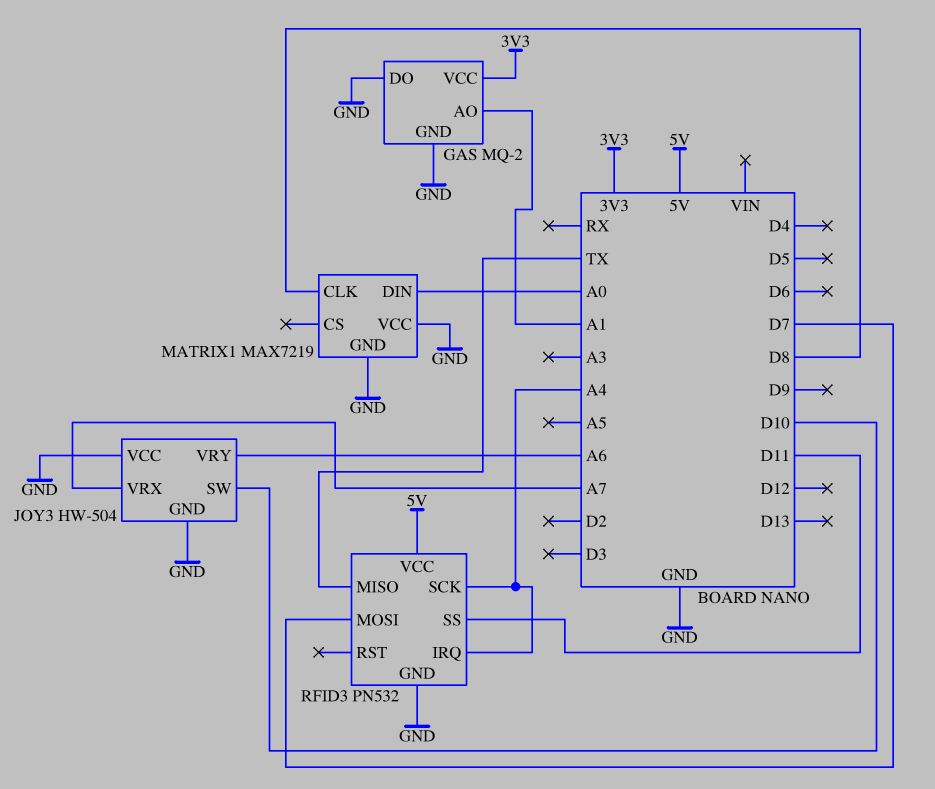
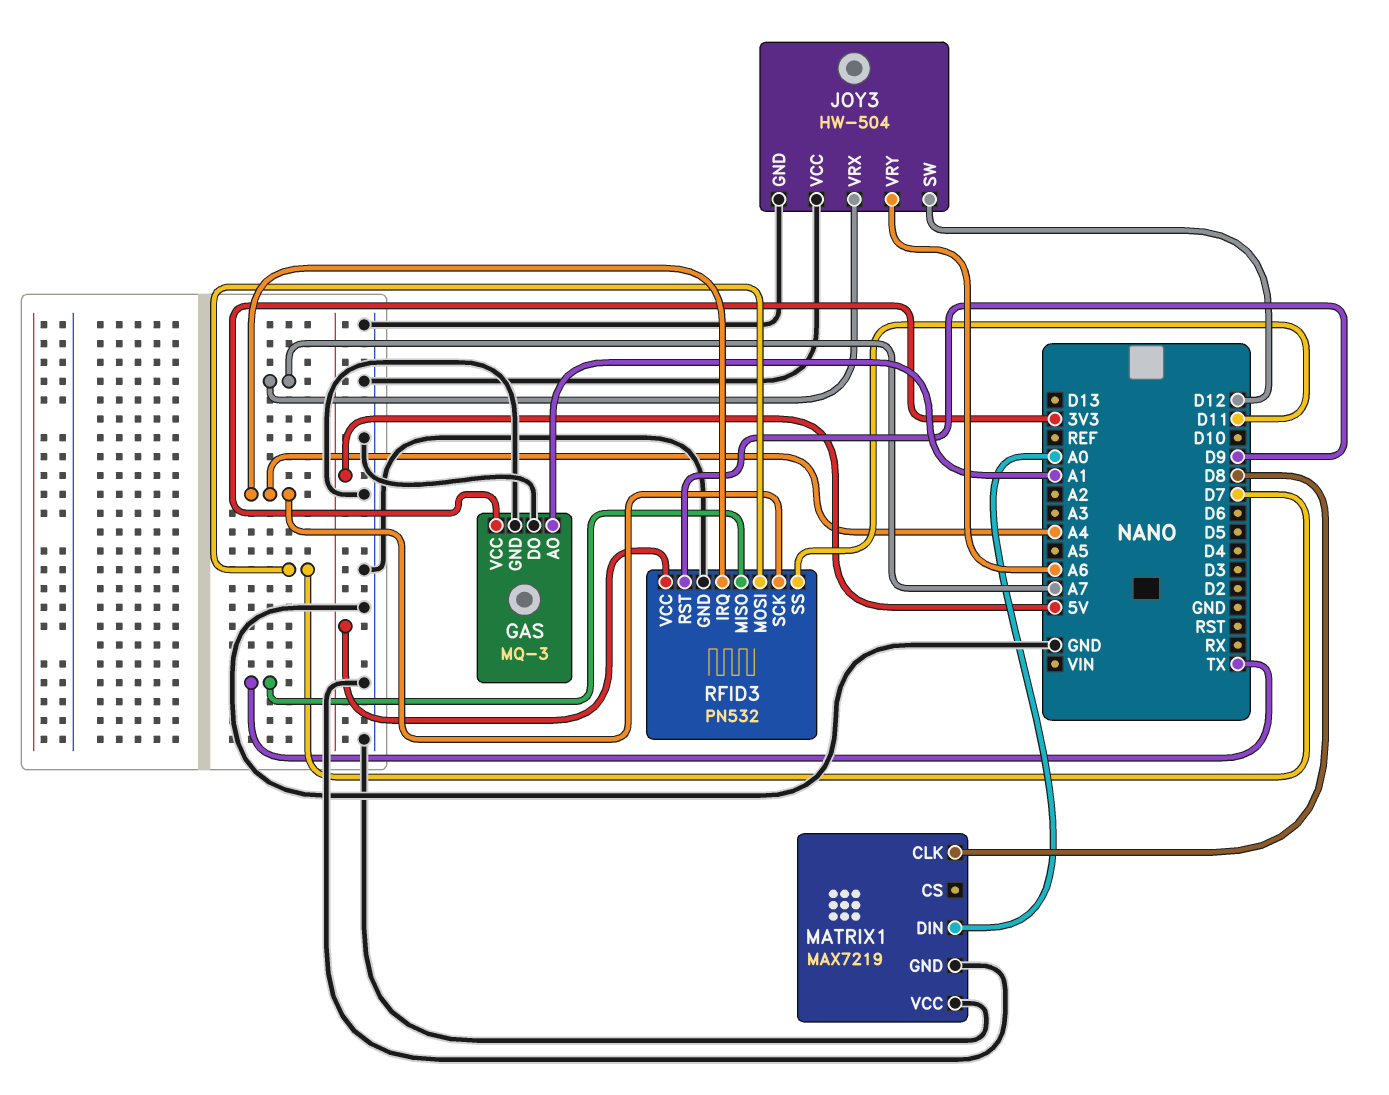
GAS: MQ-2 -> MQ-3
JOY3 pin SW: D10 -> D12
RFID3 pin RST: none -> D9

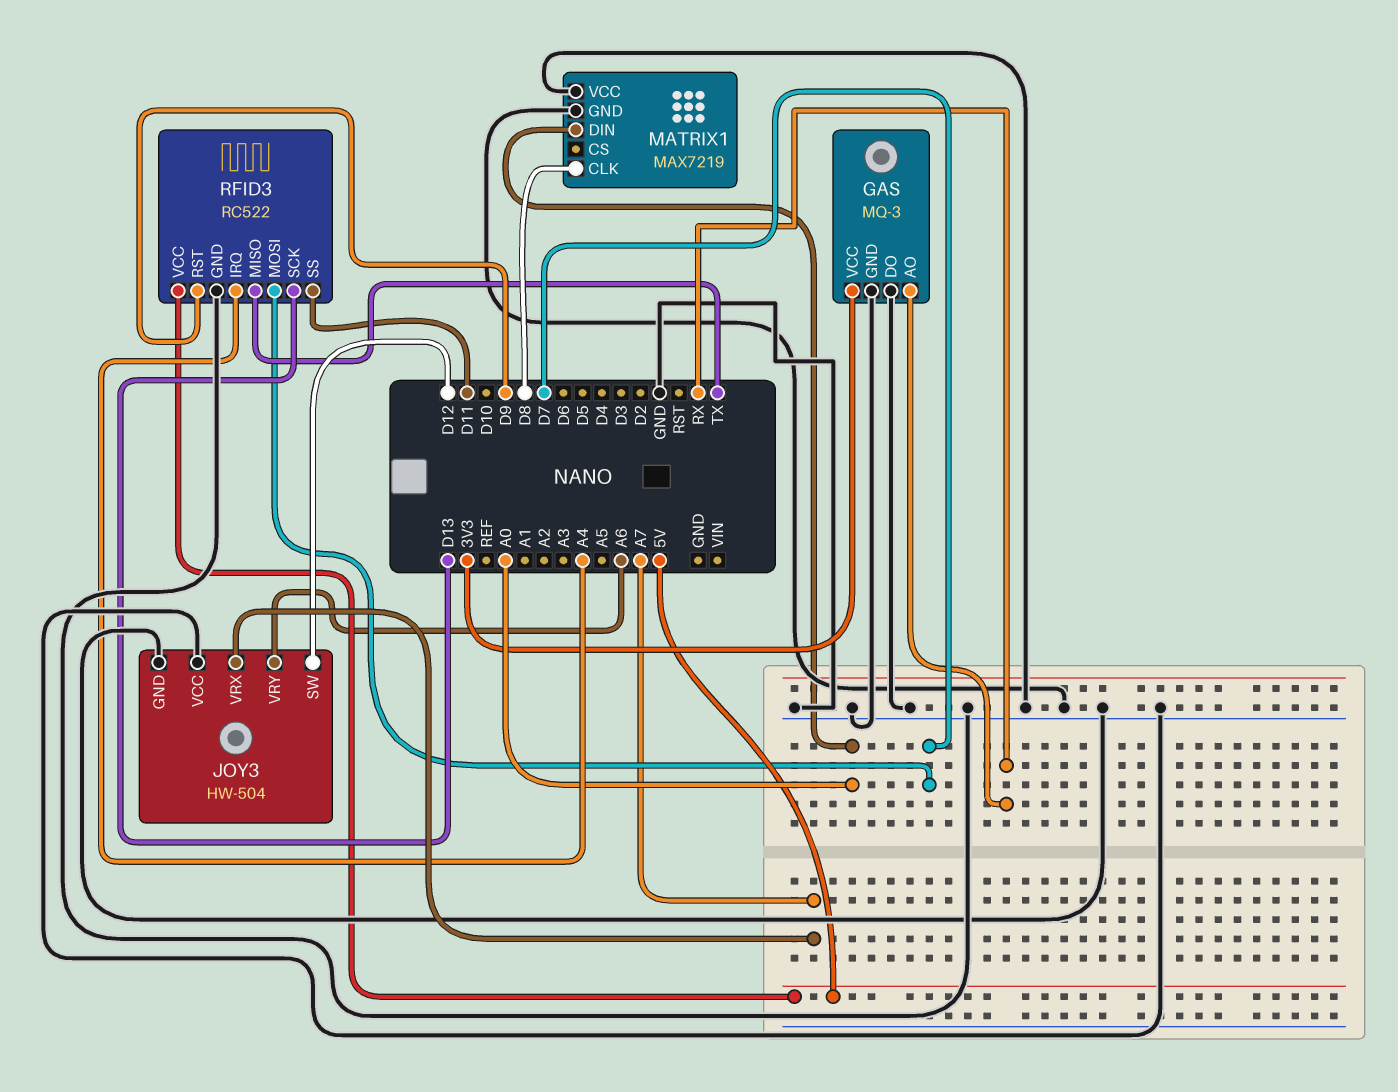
GAS pin AO: A1 -> RX
RFID3: PN532 -> RC522
RFID3 pin SCK: A4 -> D13

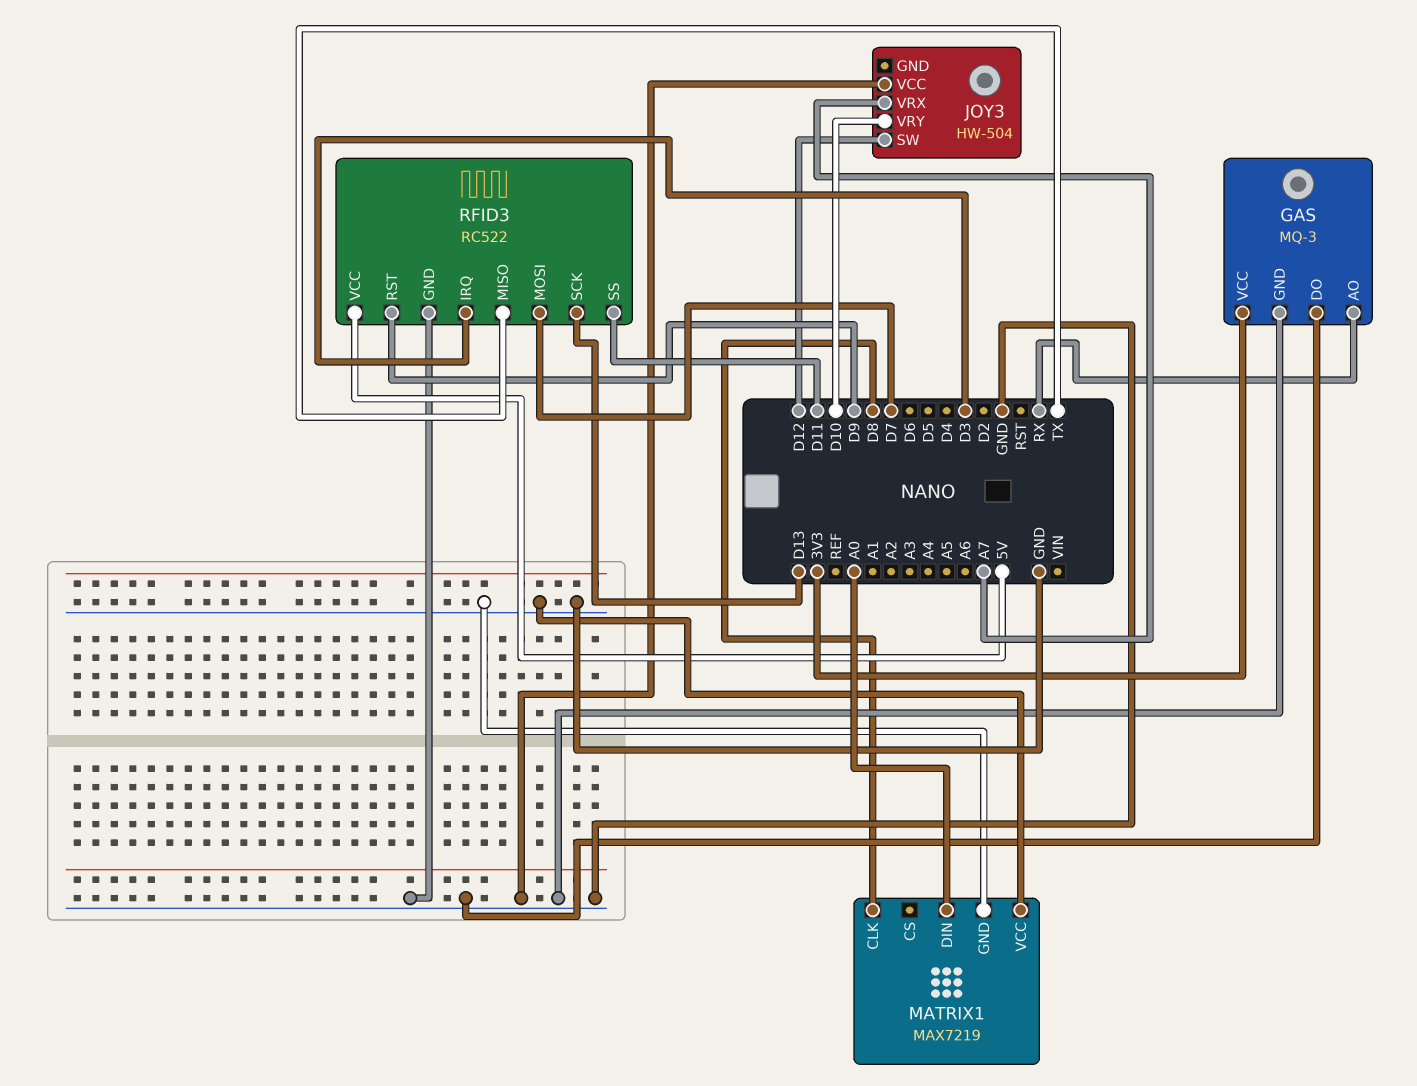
JOY3 pin GND: GND -> none
JOY3 pin VRY: A6 -> D10
RFID3 pin IRQ: A4 -> D3

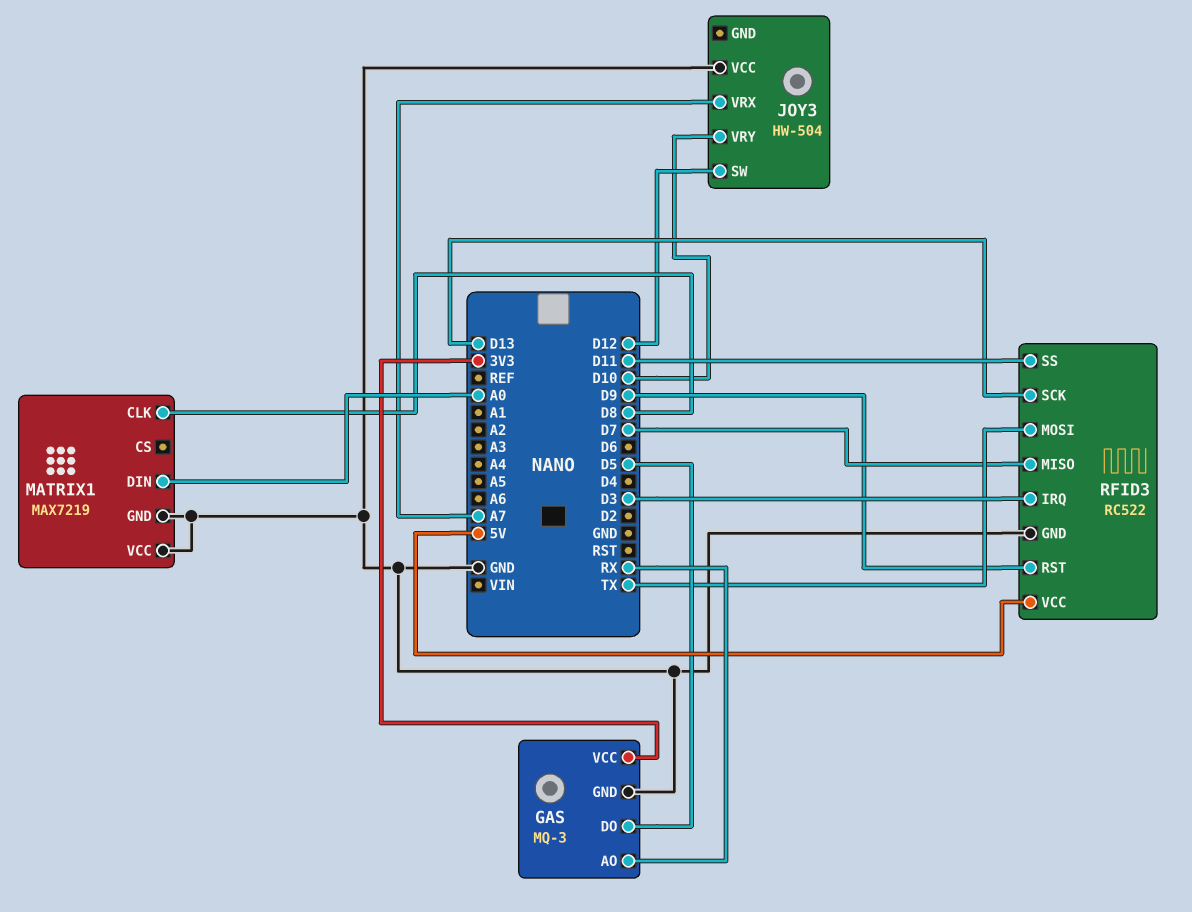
GAS pin DO: GND -> D5
RFID3 pin MISO: TX -> D7
RFID3 pin MOSI: D7 -> TX

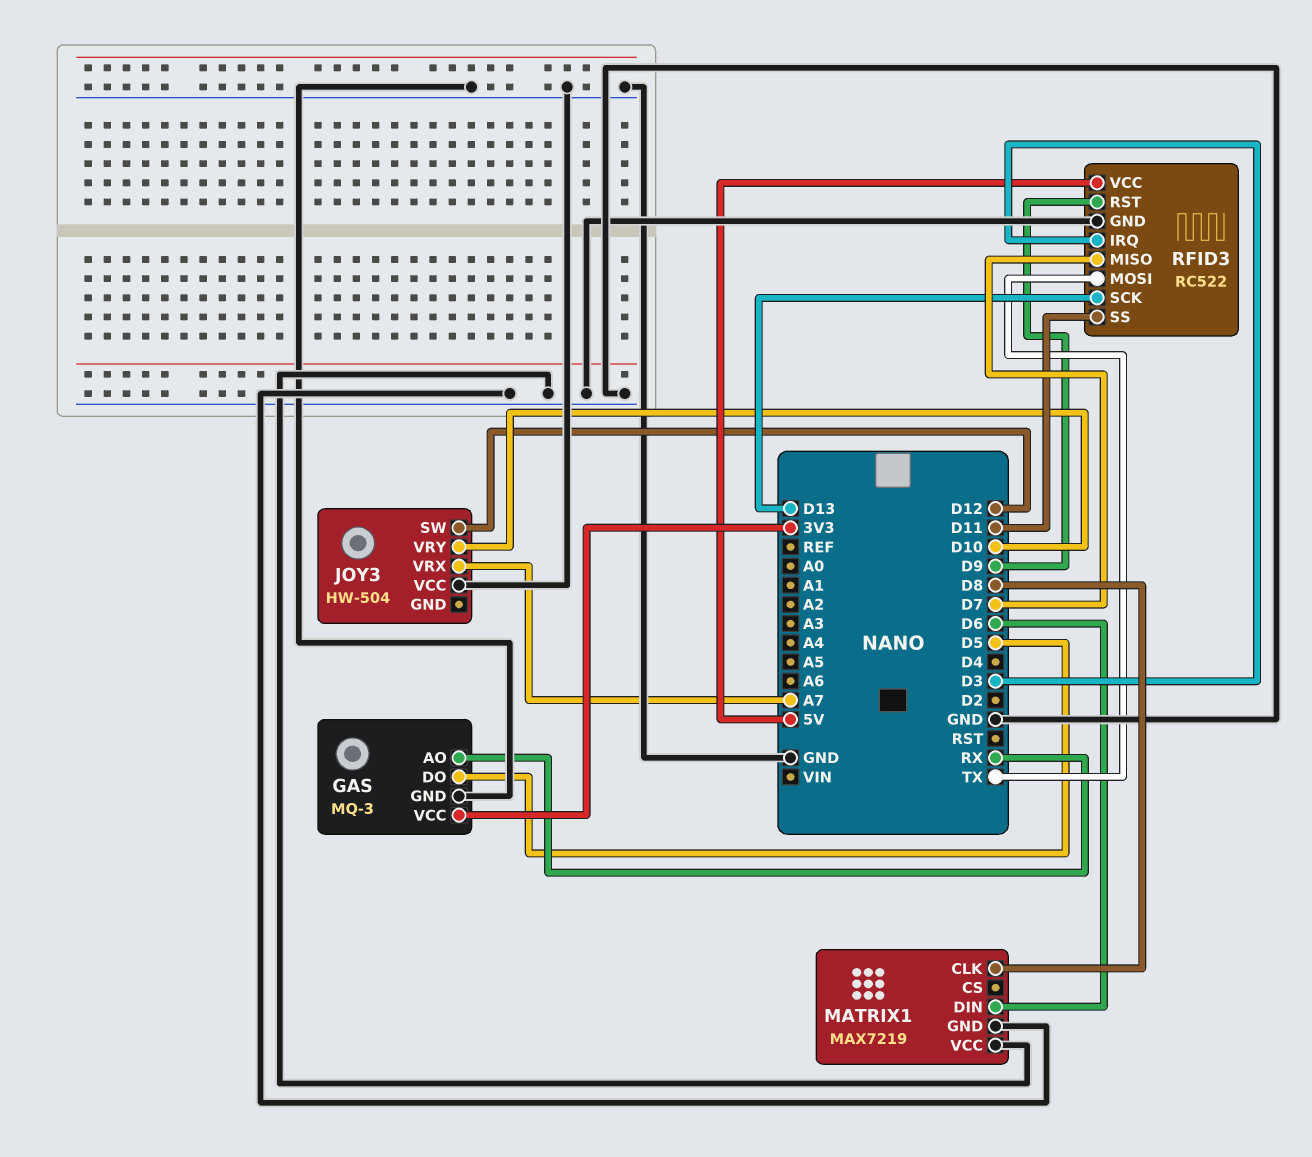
MATRIX1 pin DIN: A0 -> D6

